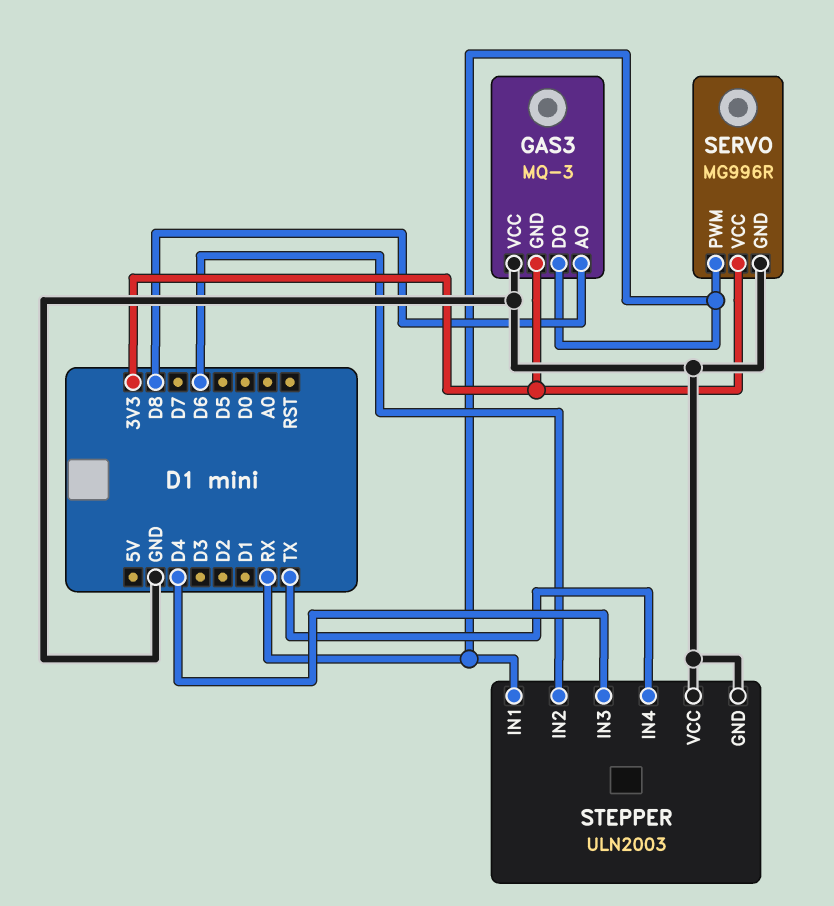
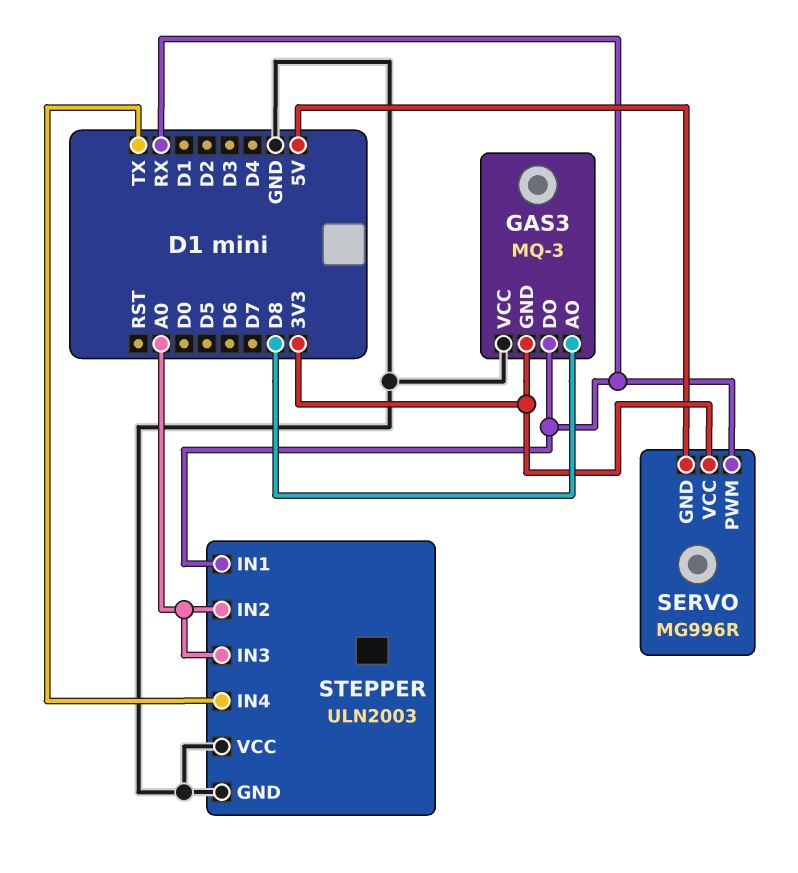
SERVO pin GND: GND -> 5V
STEPPER pin IN2: D6 -> A0
STEPPER pin IN3: D4 -> A0

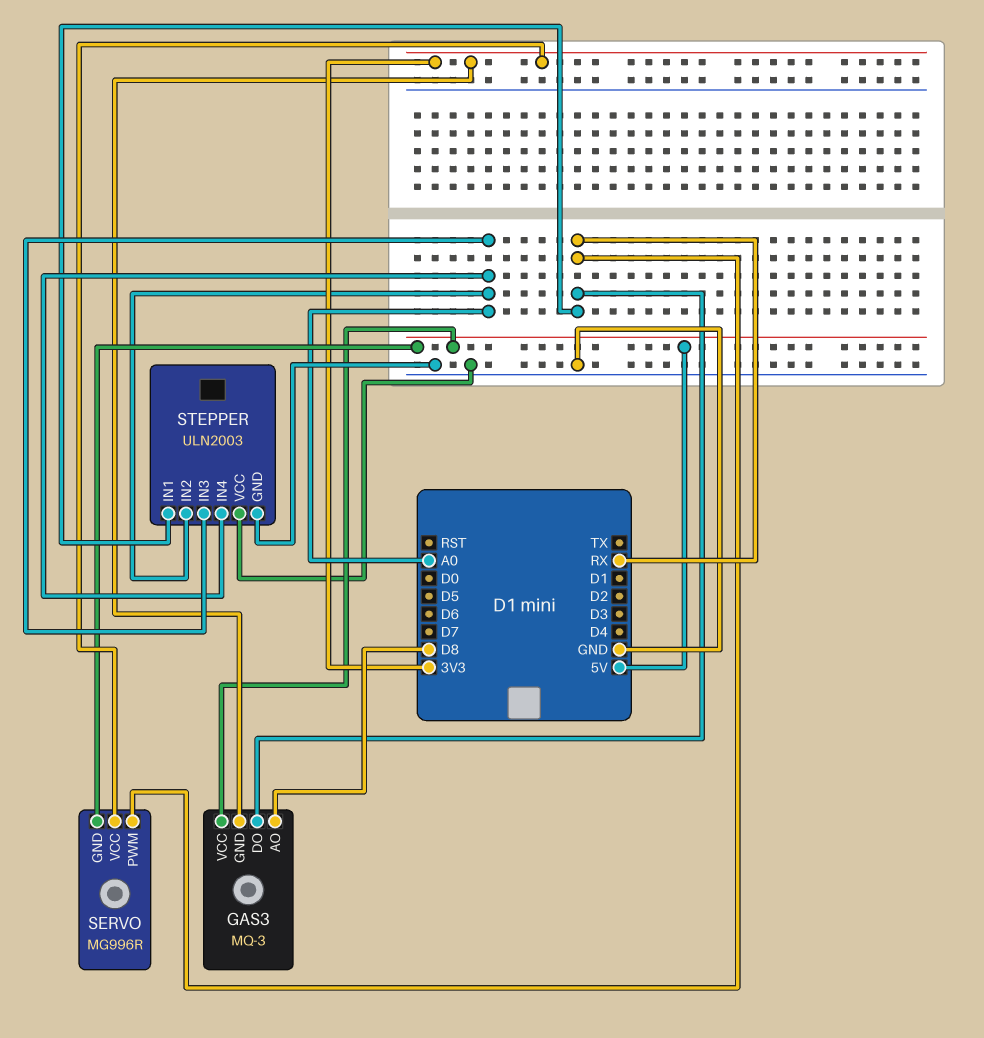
GAS3 pin VCC: GND -> 5V
STEPPER pin IN4: TX -> A0

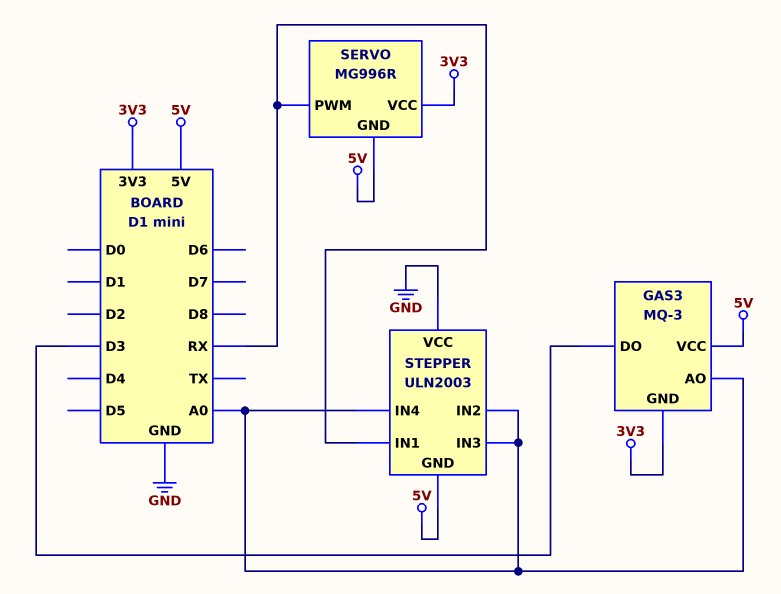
GAS3 pin AO: D8 -> A0
GAS3 pin DO: RX -> D3
STEPPER pin GND: GND -> 5V

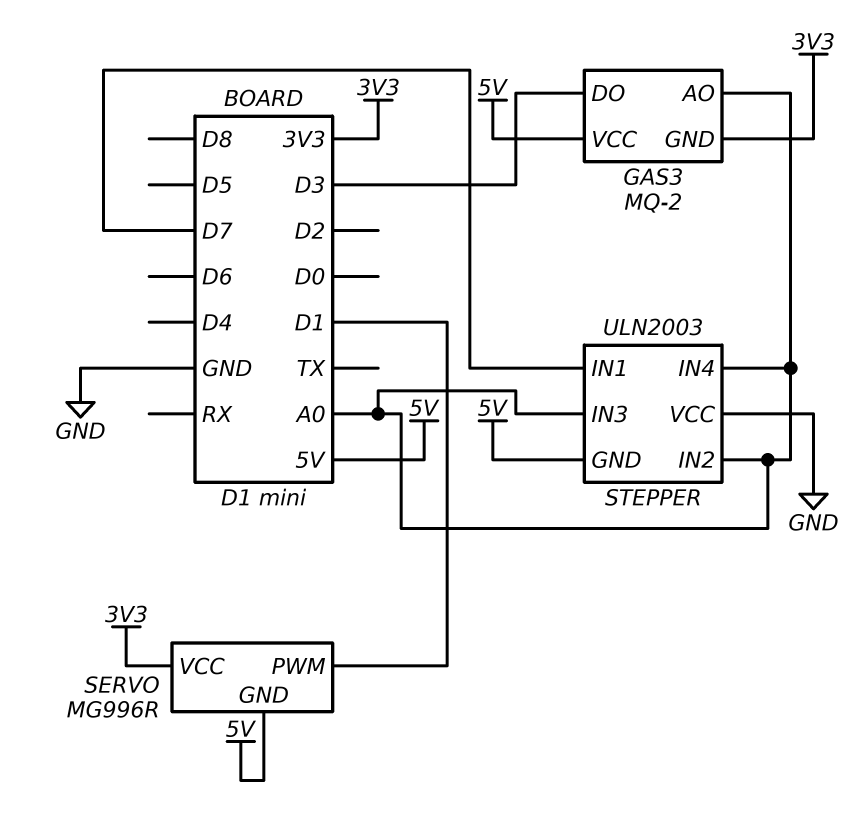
GAS3: MQ-3 -> MQ-2
SERVO pin PWM: RX -> D1
STEPPER pin IN1: RX -> D7

